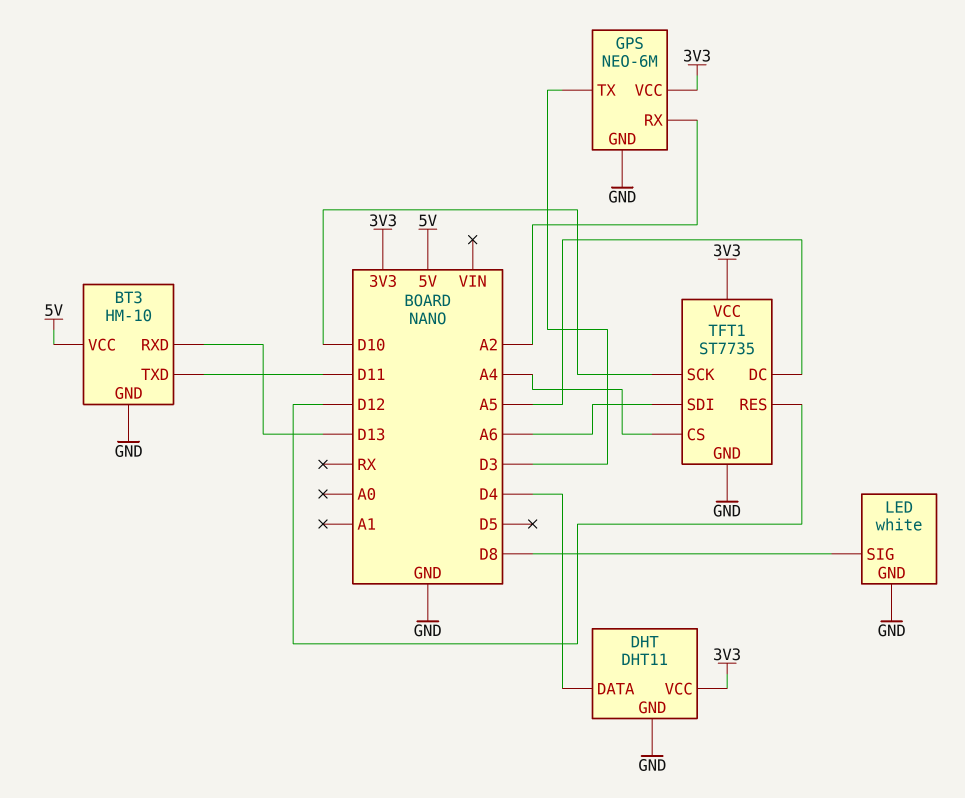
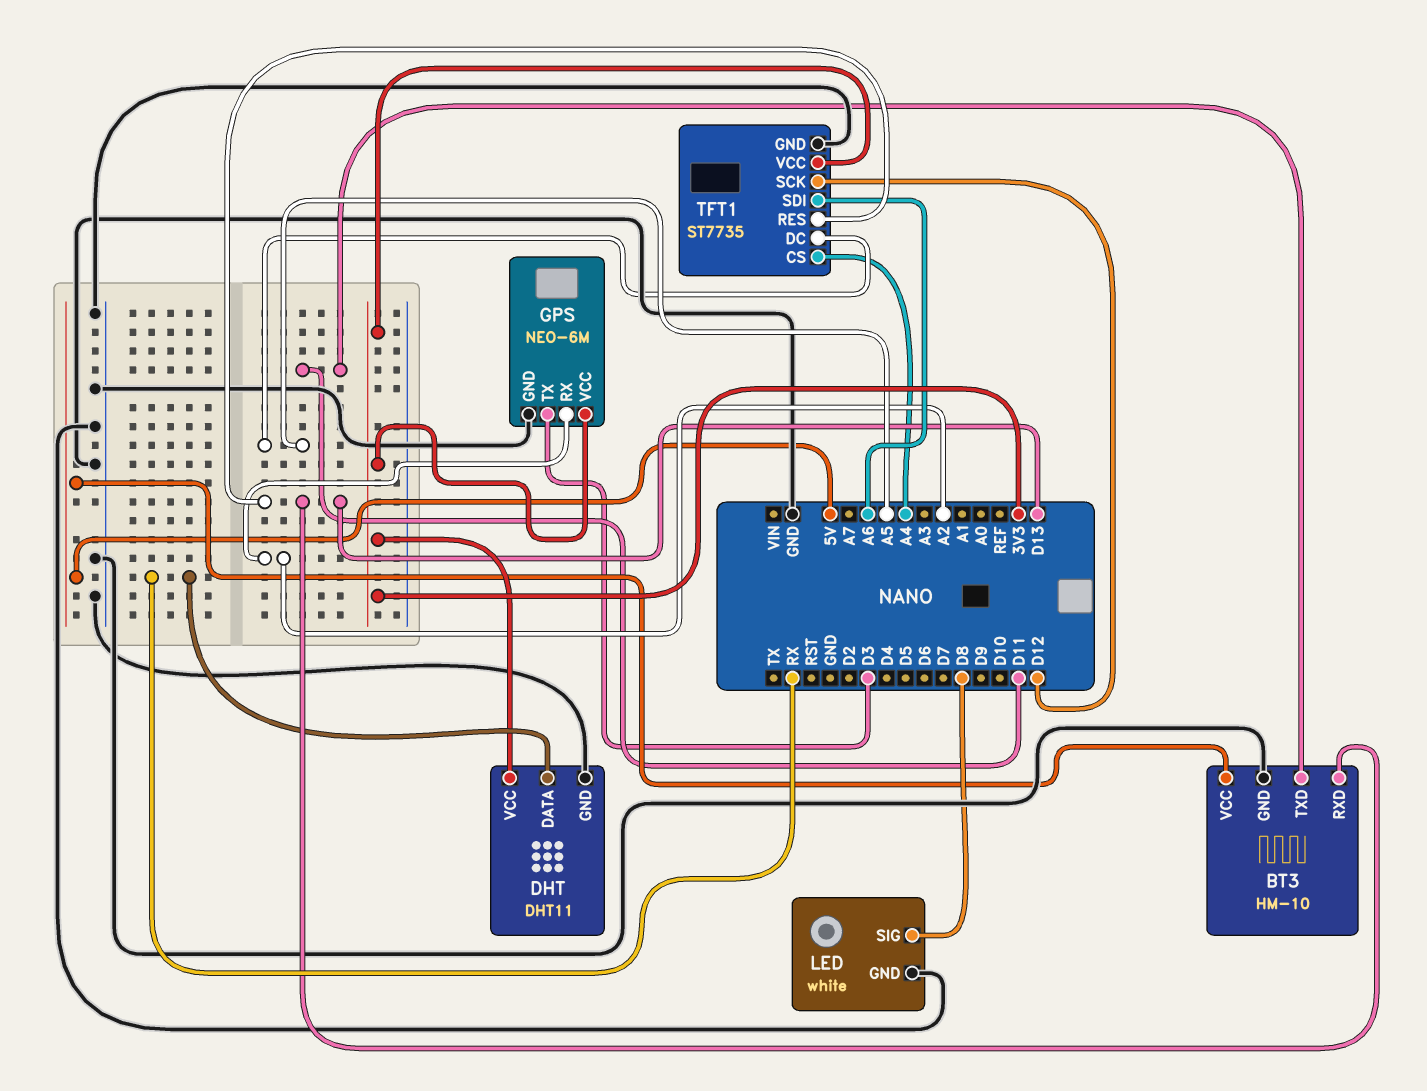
DHT pin DATA: D4 -> RX
TFT1 pin RES: D12 -> D13
TFT1 pin SCK: D10 -> D12

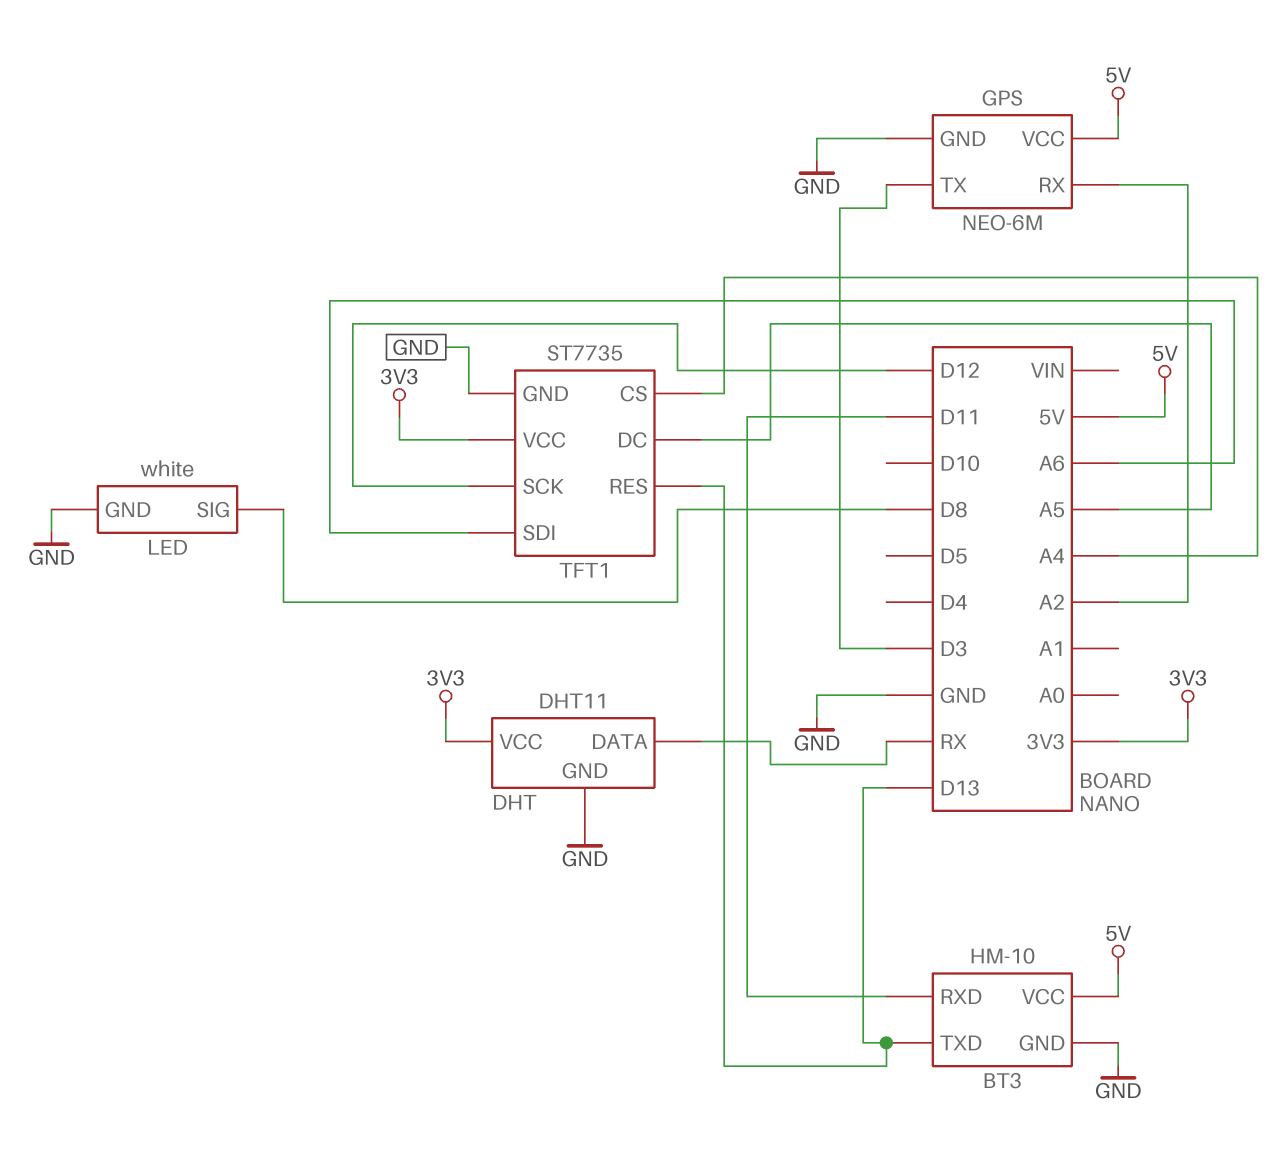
BT3 pin RXD: D13 -> D11
BT3 pin TXD: D11 -> D13
GPS pin VCC: 3V3 -> 5V

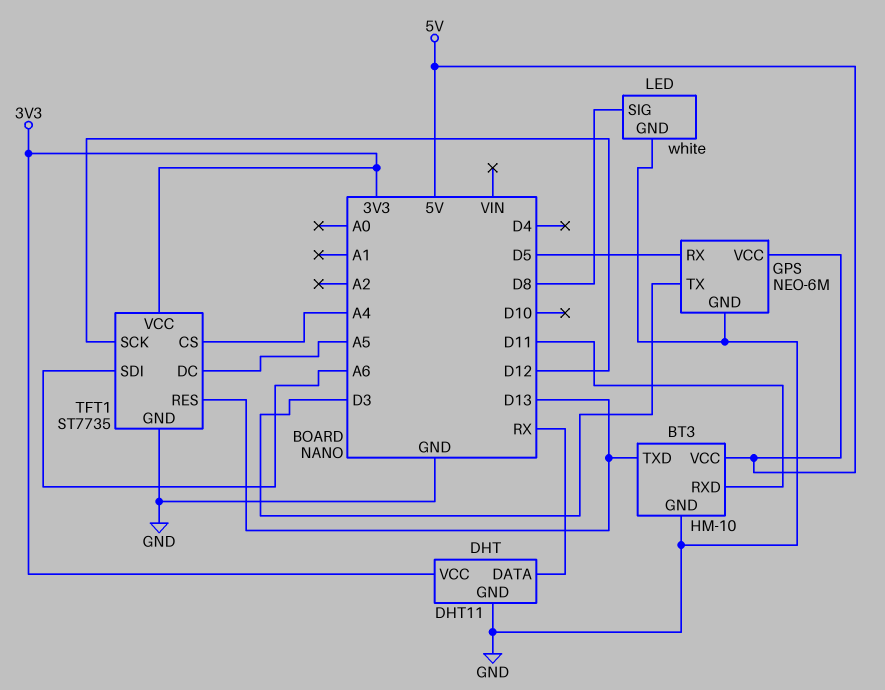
GPS pin RX: A2 -> D5

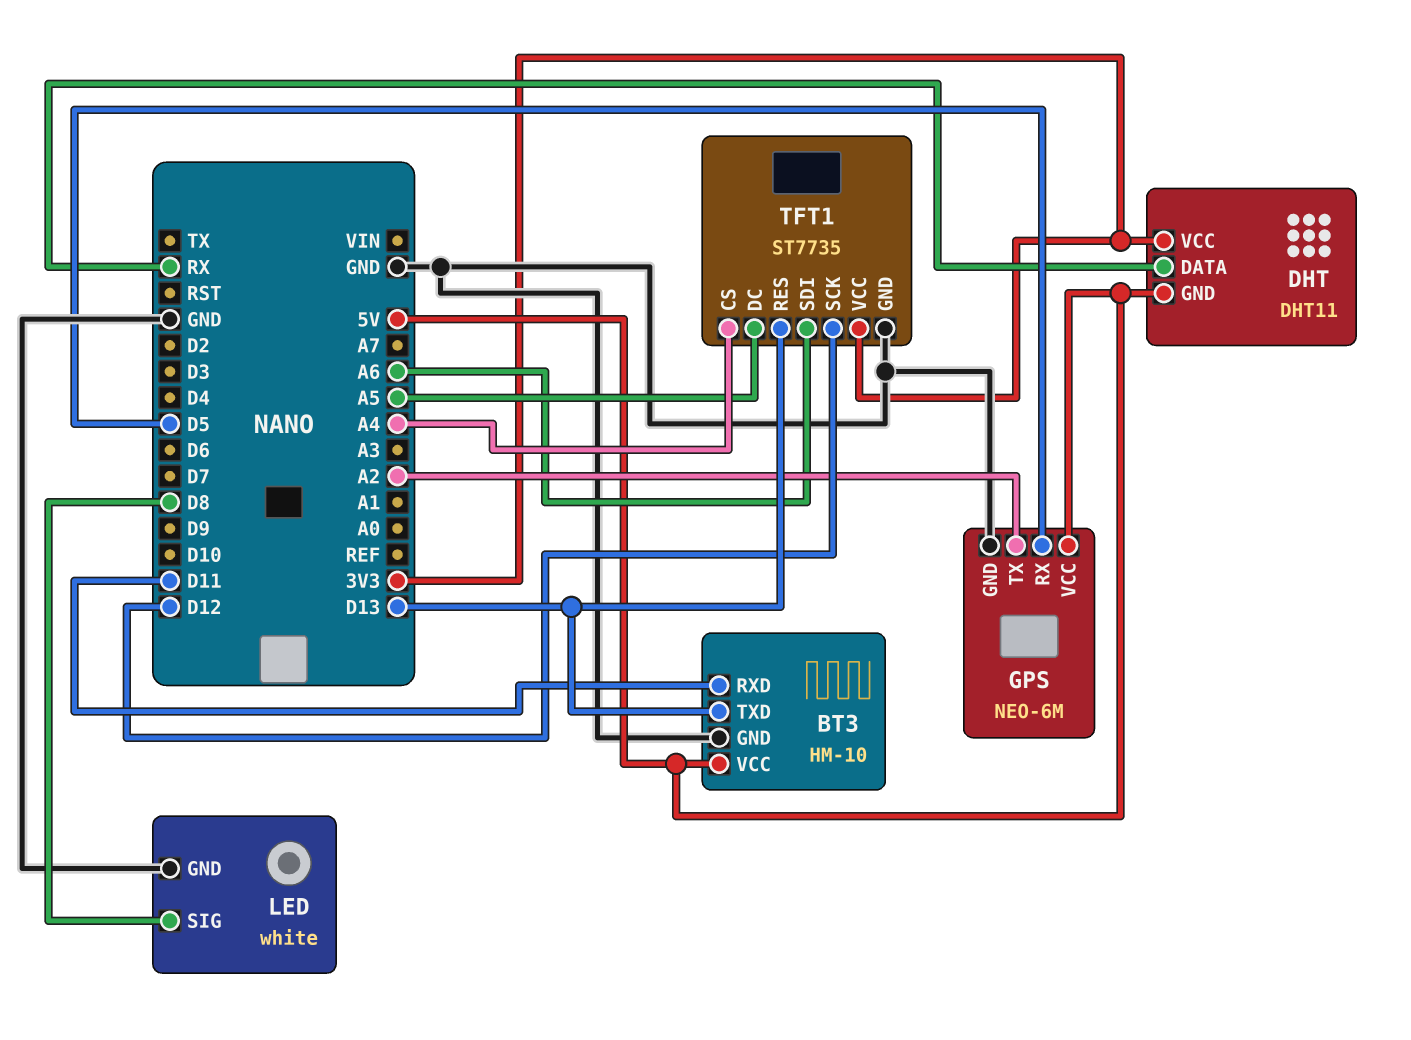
DHT pin GND: GND -> 5V
GPS pin TX: D3 -> A2

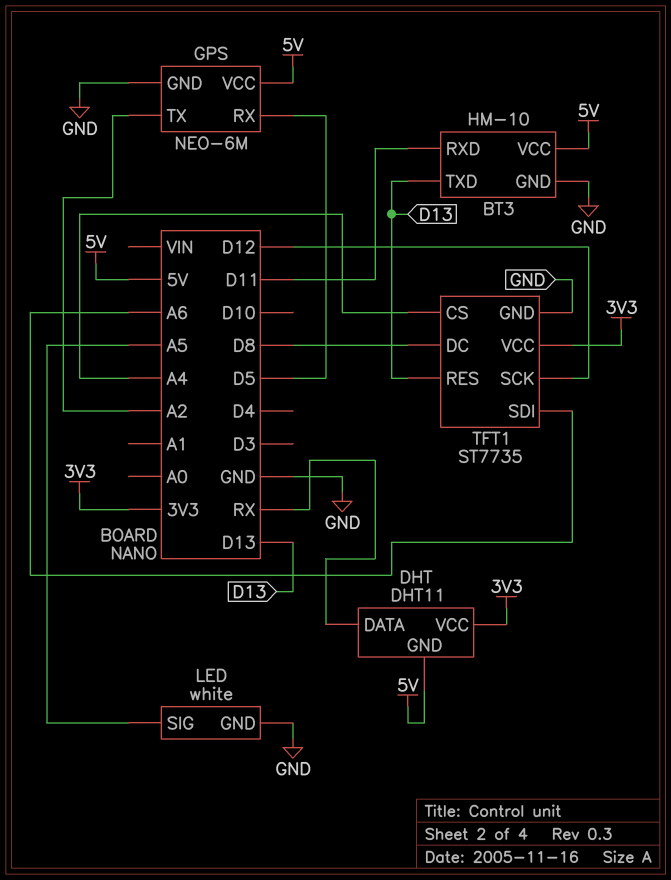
LED pin SIG: D8 -> A5
TFT1 pin DC: A5 -> D8

